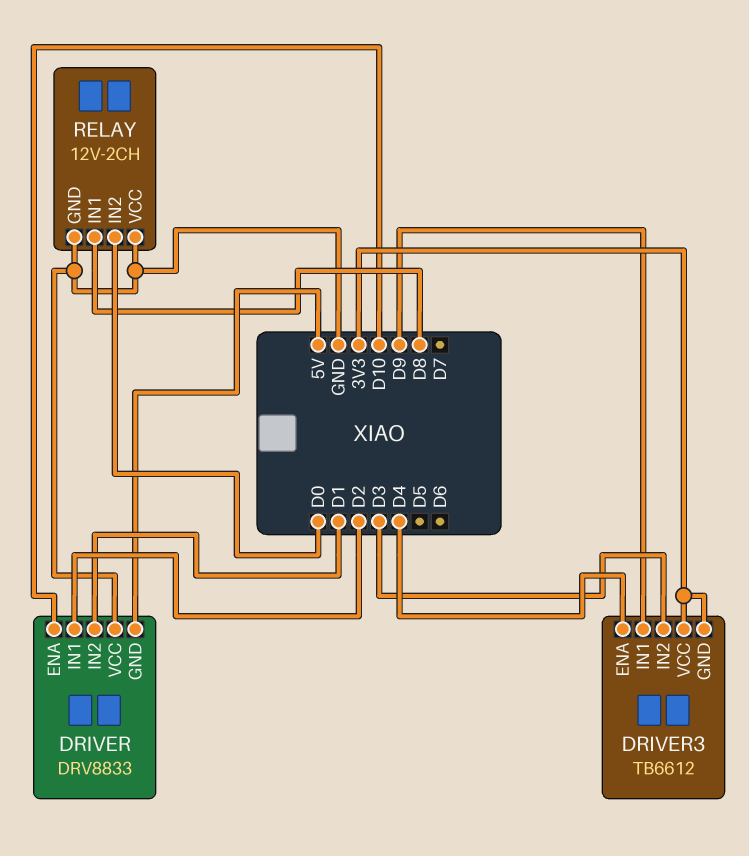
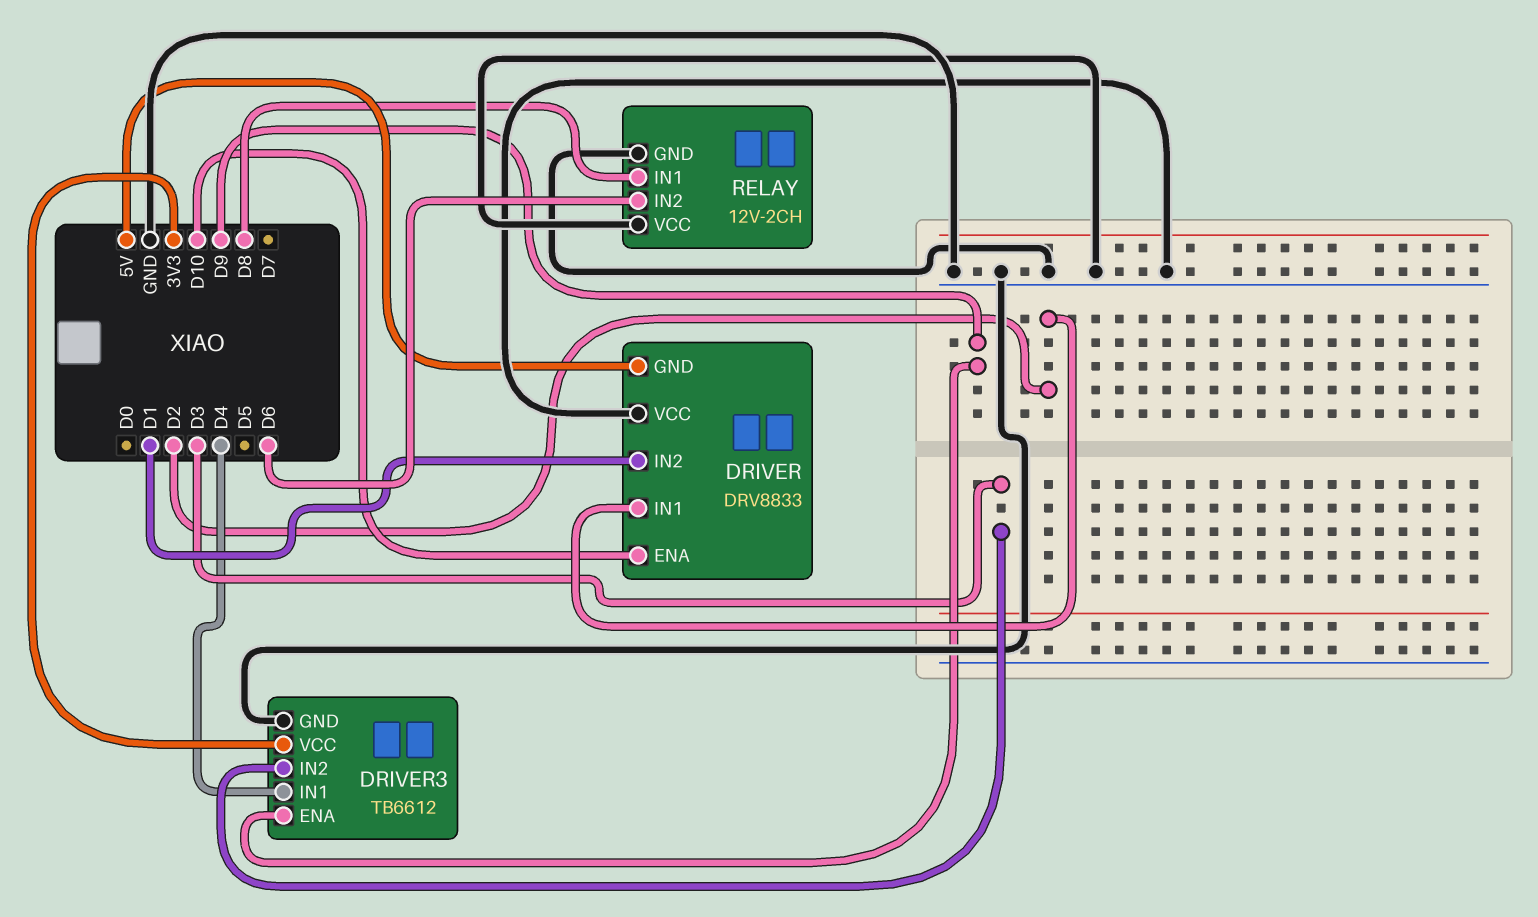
DRIVER3 pin ENA: D4 -> D9
DRIVER3 pin GND: 3V3 -> GND
DRIVER3 pin IN1: D9 -> D4
RELAY pin IN2: D0 -> D6

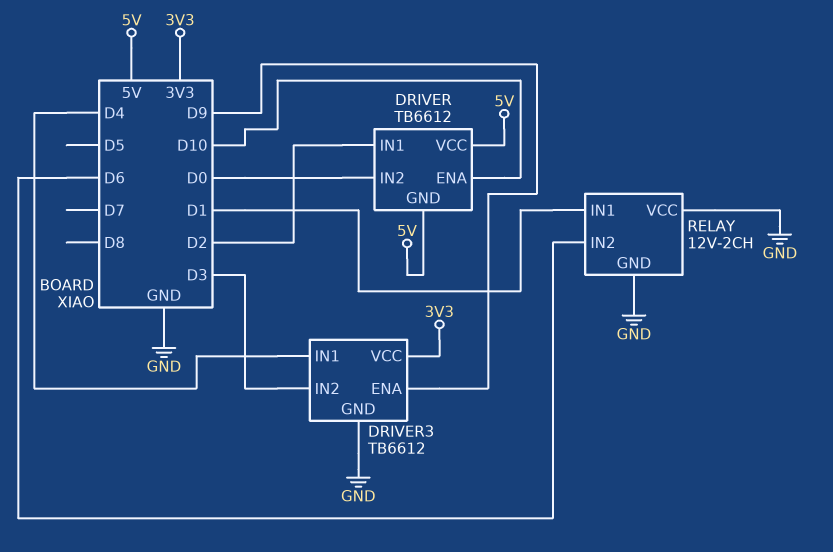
DRIVER: DRV8833 -> TB6612
DRIVER pin IN2: D1 -> D0
DRIVER pin VCC: GND -> 5V
RELAY pin IN1: D8 -> D1

